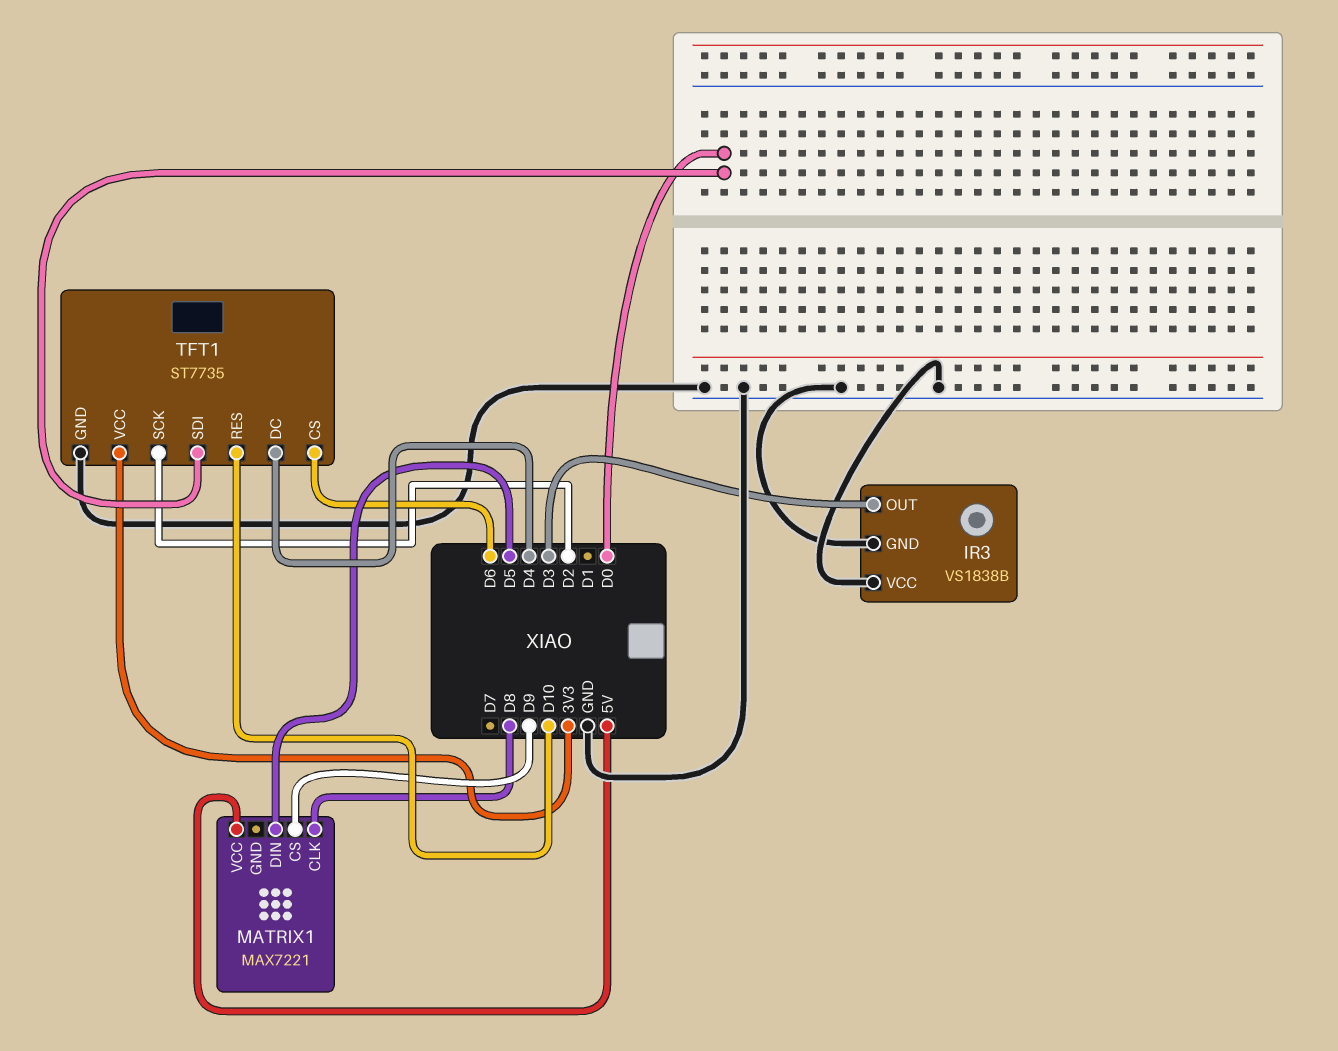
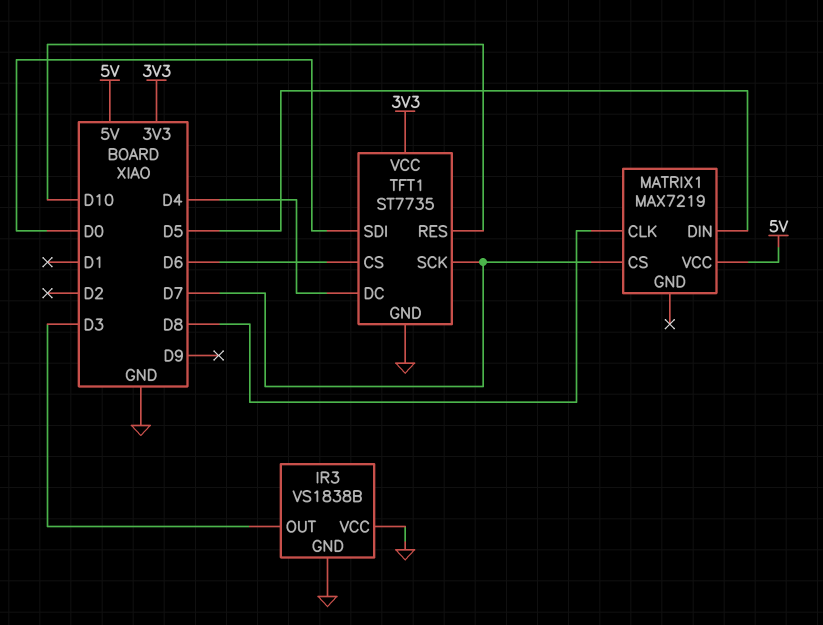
MATRIX1: MAX7221 -> MAX7219
MATRIX1 pin CS: D9 -> D7
TFT1 pin SCK: D2 -> D7

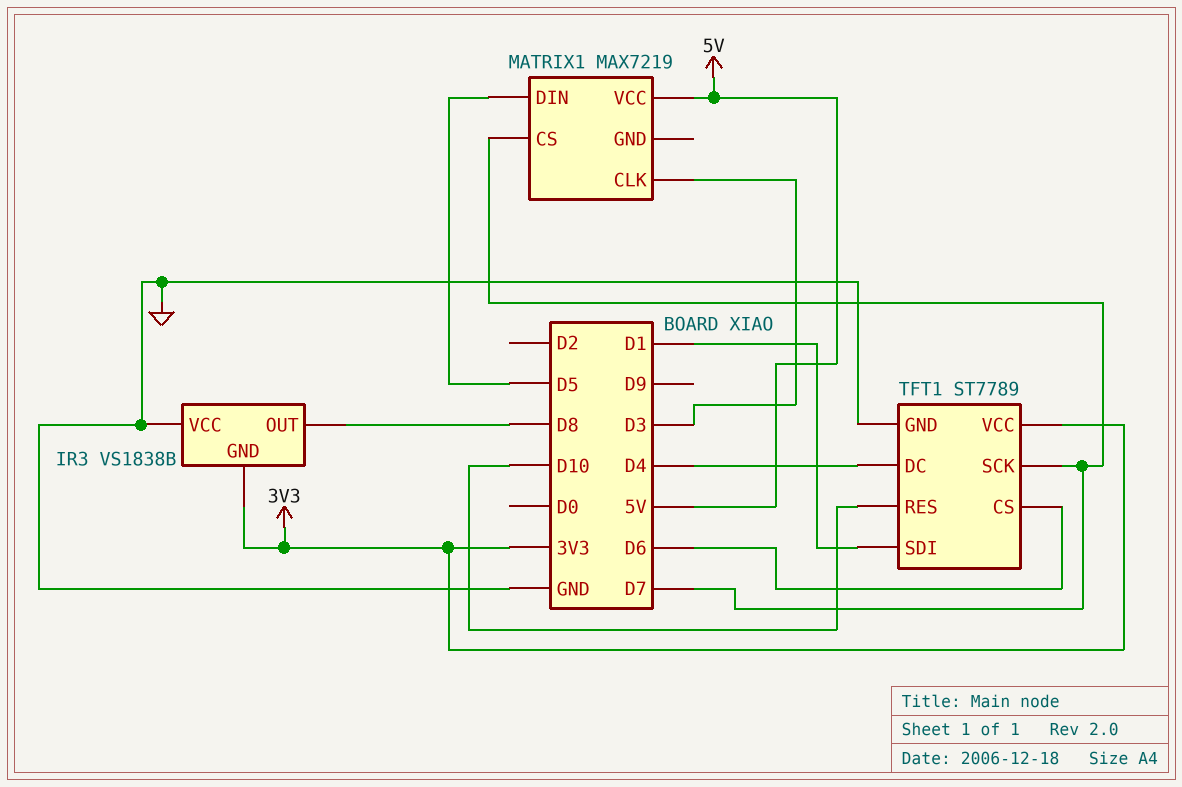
IR3 pin GND: GND -> 3V3
IR3 pin OUT: D3 -> D8
MATRIX1 pin CLK: D8 -> D3
TFT1: ST7735 -> ST7789
TFT1 pin SDI: D0 -> D1

